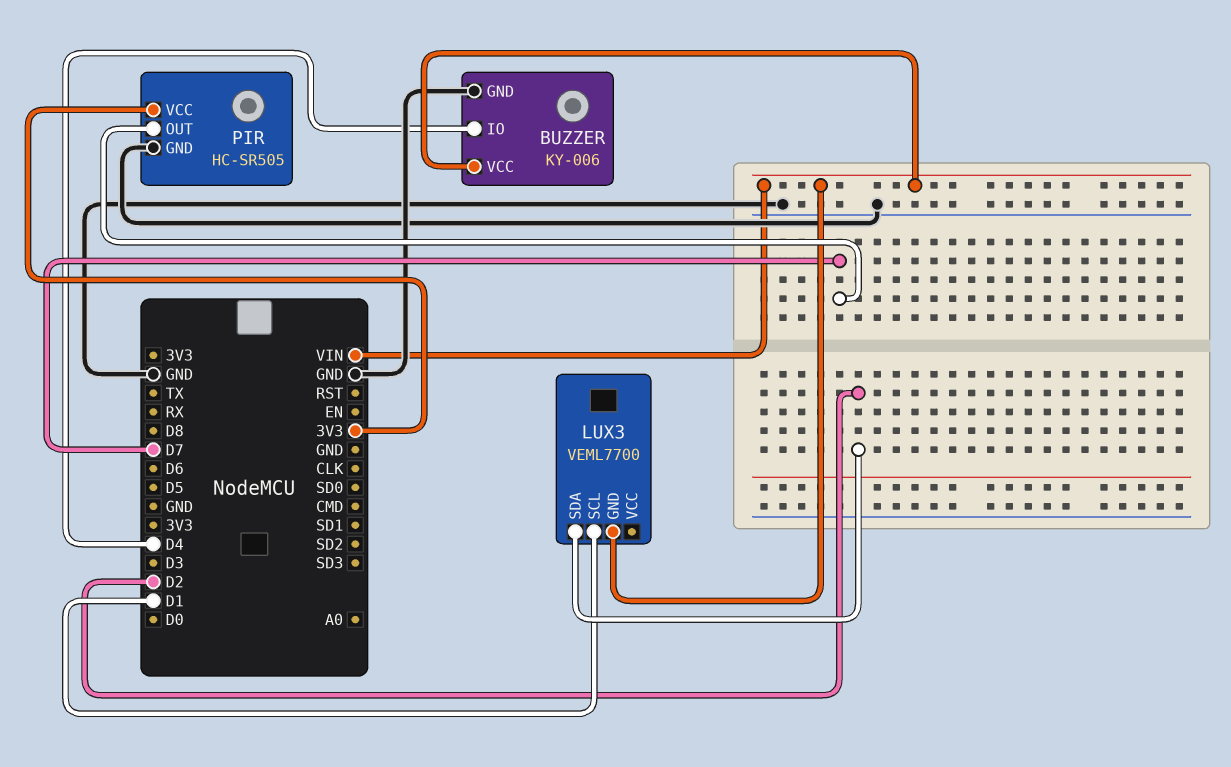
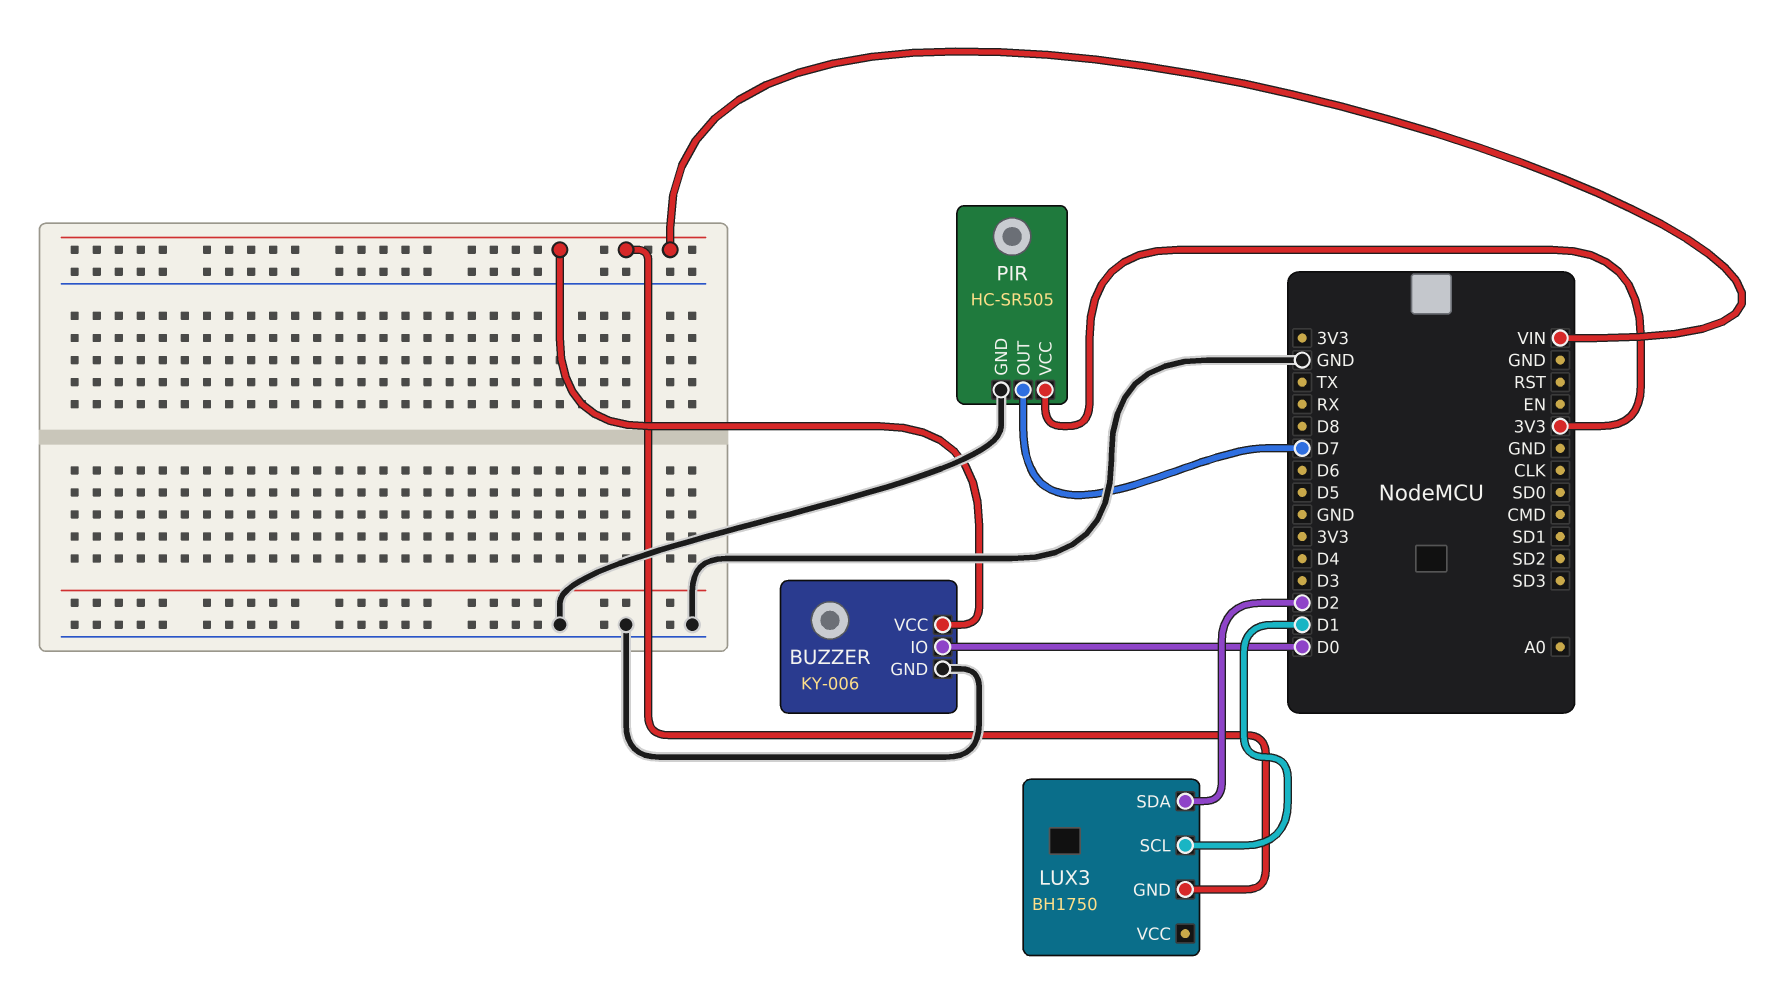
BUZZER pin IO: D4 -> D0
LUX3: VEML7700 -> BH1750

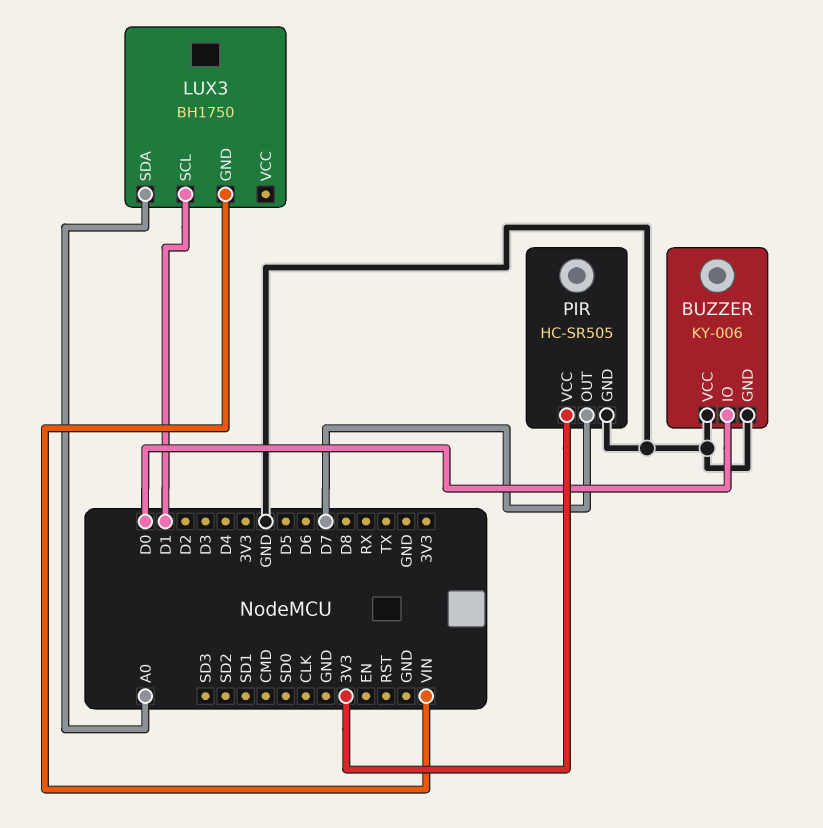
BUZZER pin VCC: VIN -> GND
LUX3 pin SDA: D2 -> A0

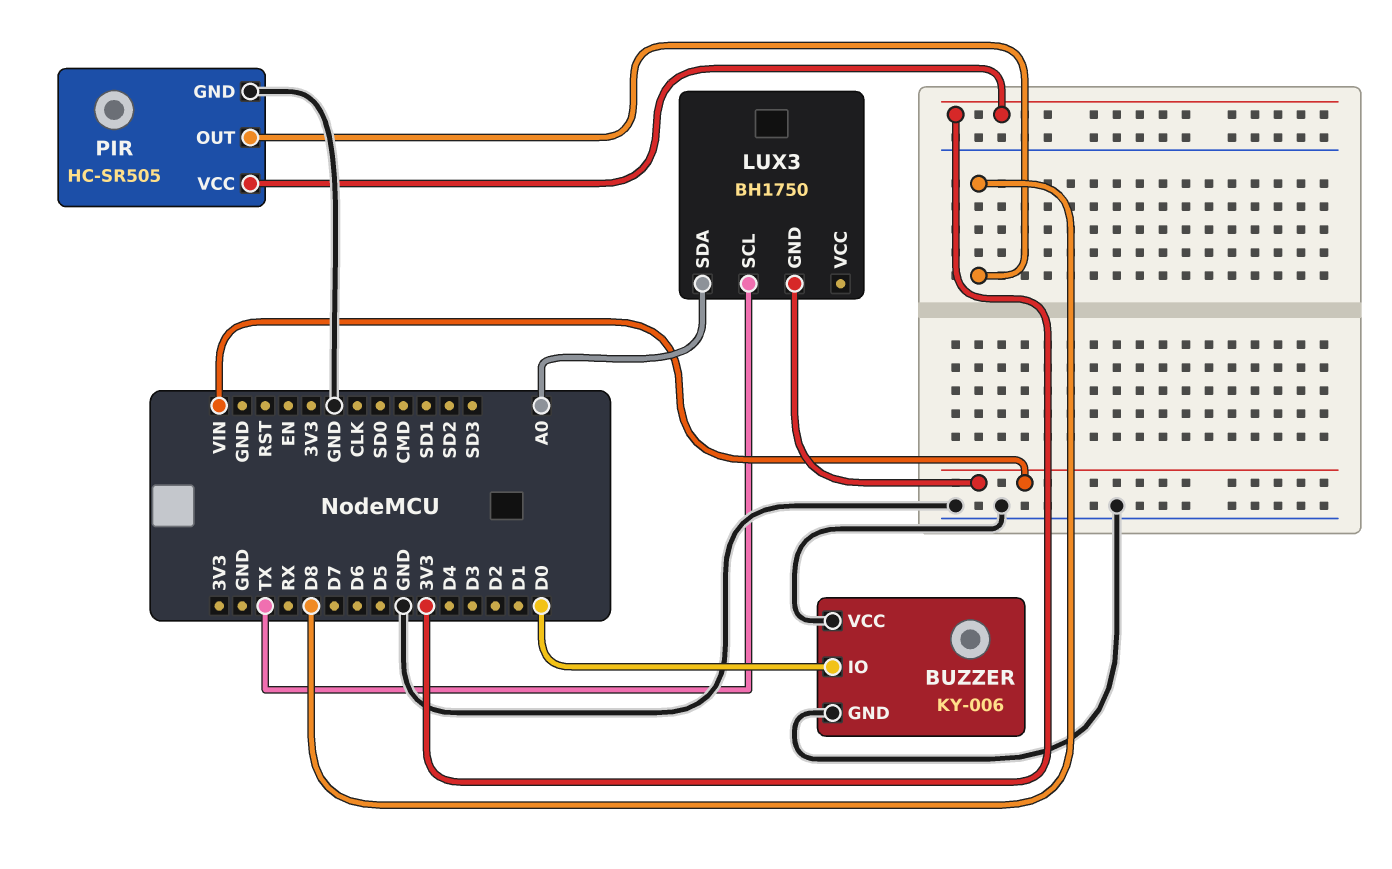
LUX3 pin SCL: D1 -> TX
PIR pin OUT: D7 -> D8

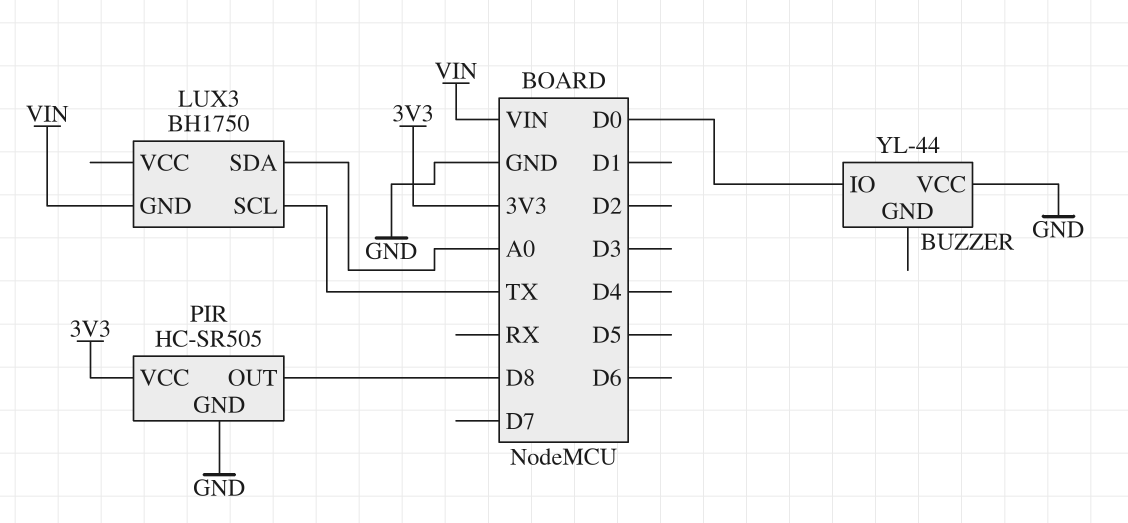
BUZZER: KY-006 -> YL-44
BUZZER pin GND: GND -> none

